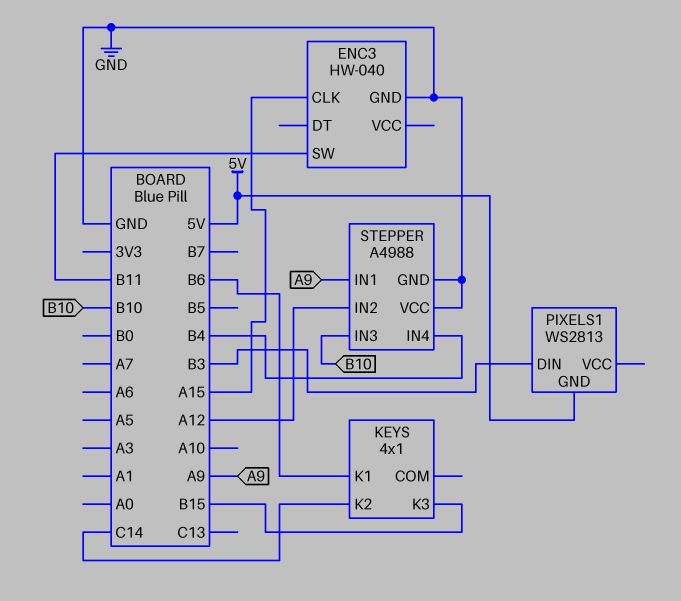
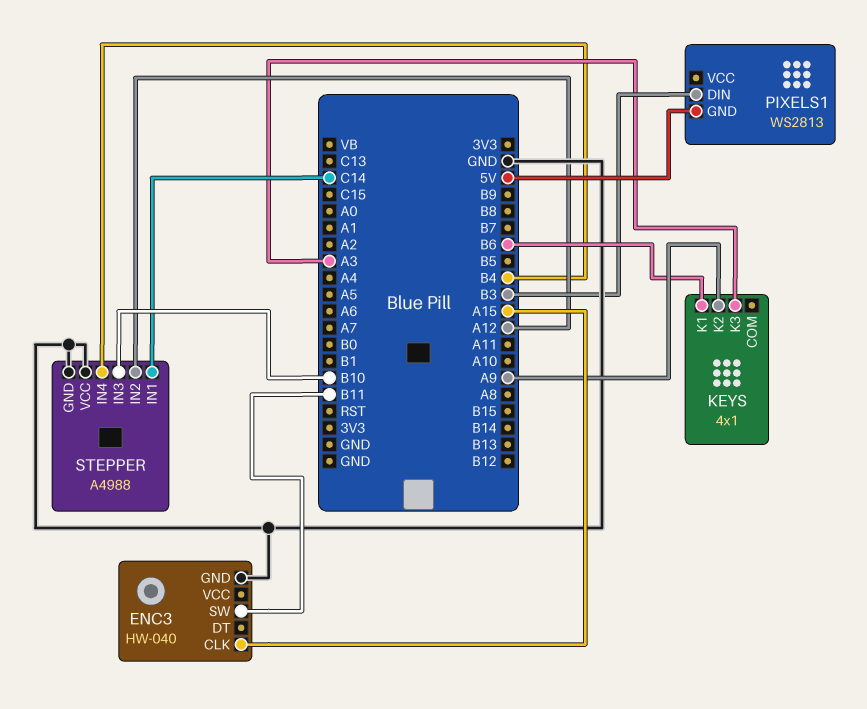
KEYS pin K2: C14 -> A9
KEYS pin K3: B15 -> A3
STEPPER pin IN1: A9 -> C14

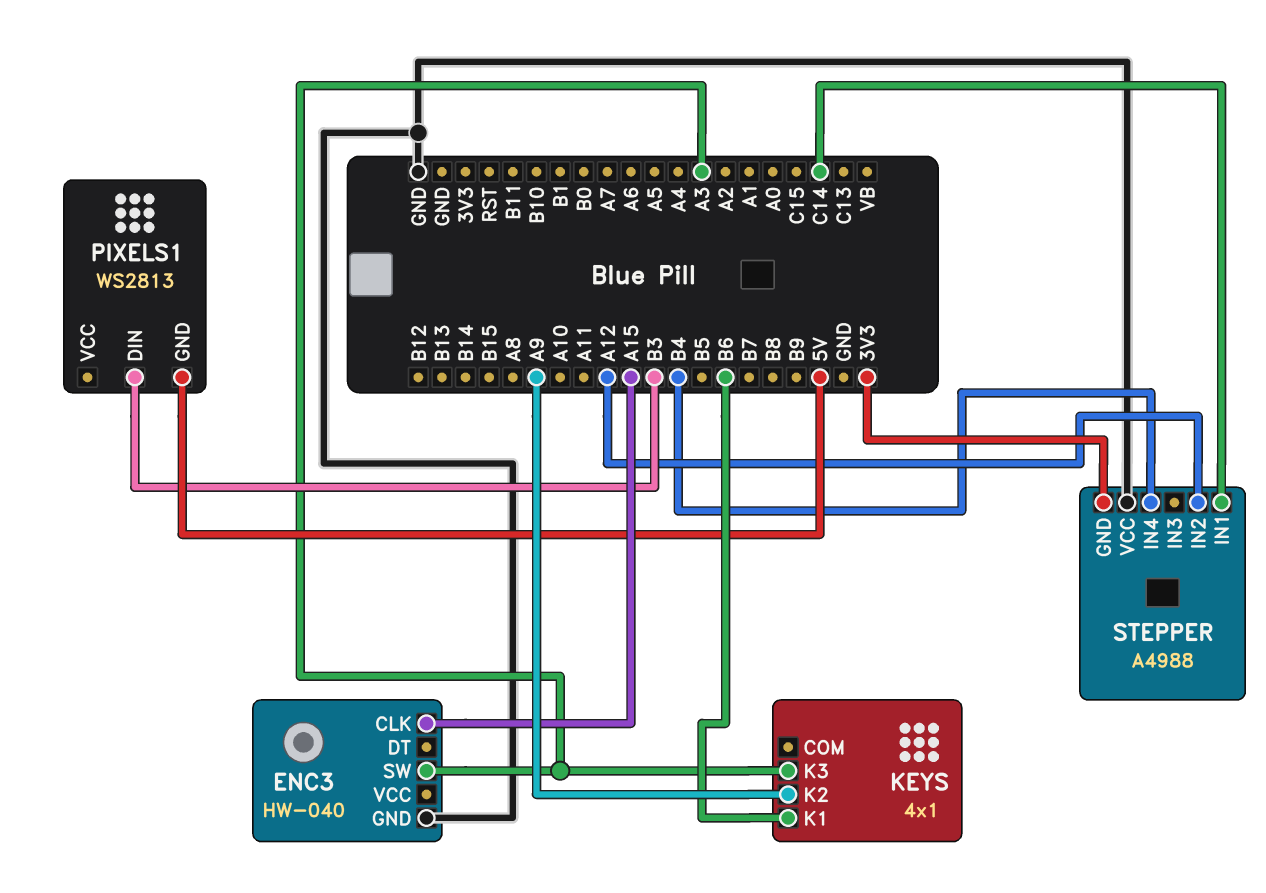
ENC3 pin SW: B11 -> A3
STEPPER pin GND: GND -> 3V3
STEPPER pin IN3: B10 -> none

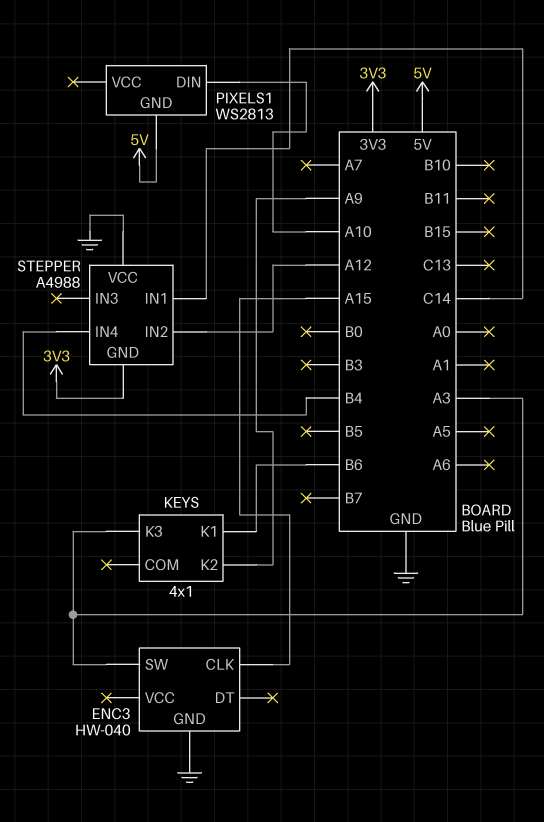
PIXELS1 pin DIN: B3 -> A10

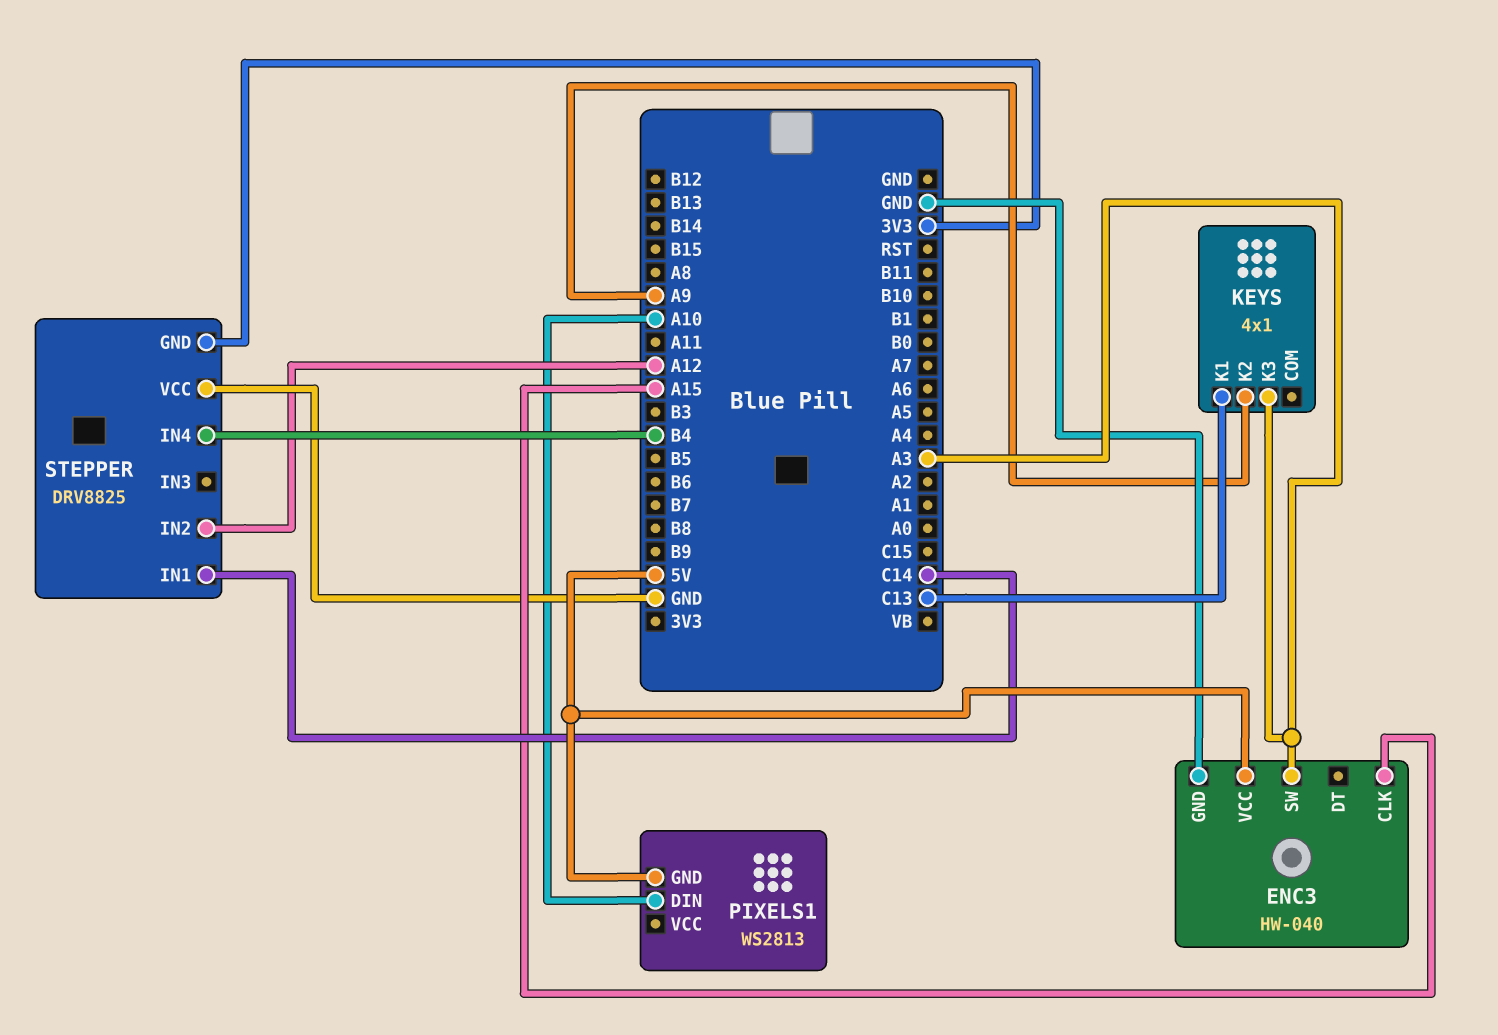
ENC3 pin VCC: none -> 5V
KEYS pin K1: B6 -> C13
STEPPER: A4988 -> DRV8825

